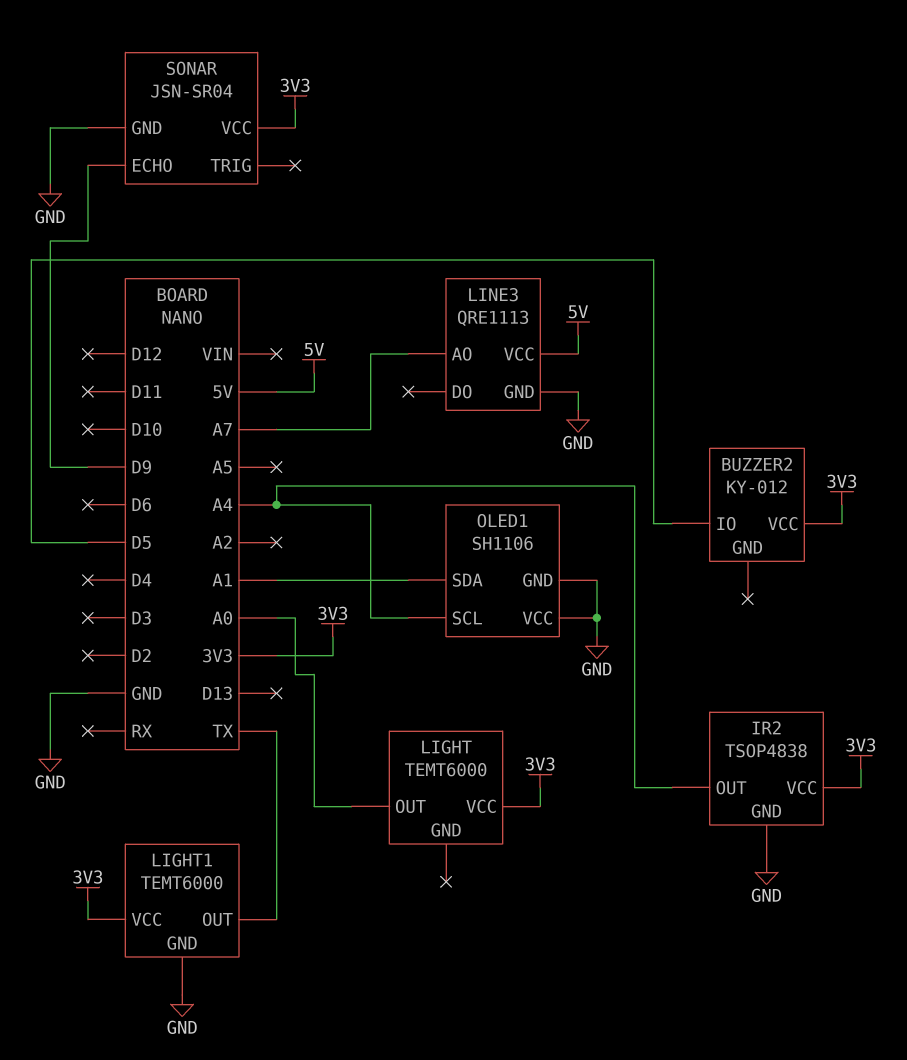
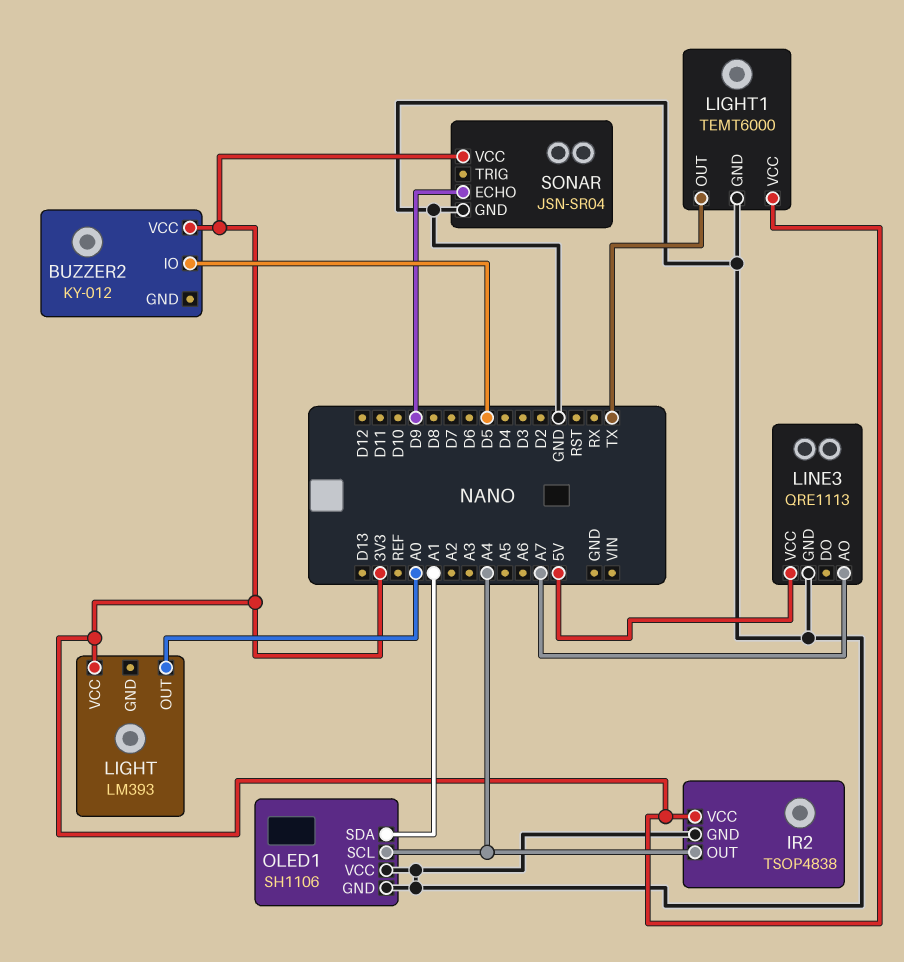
LIGHT: TEMT6000 -> LM393

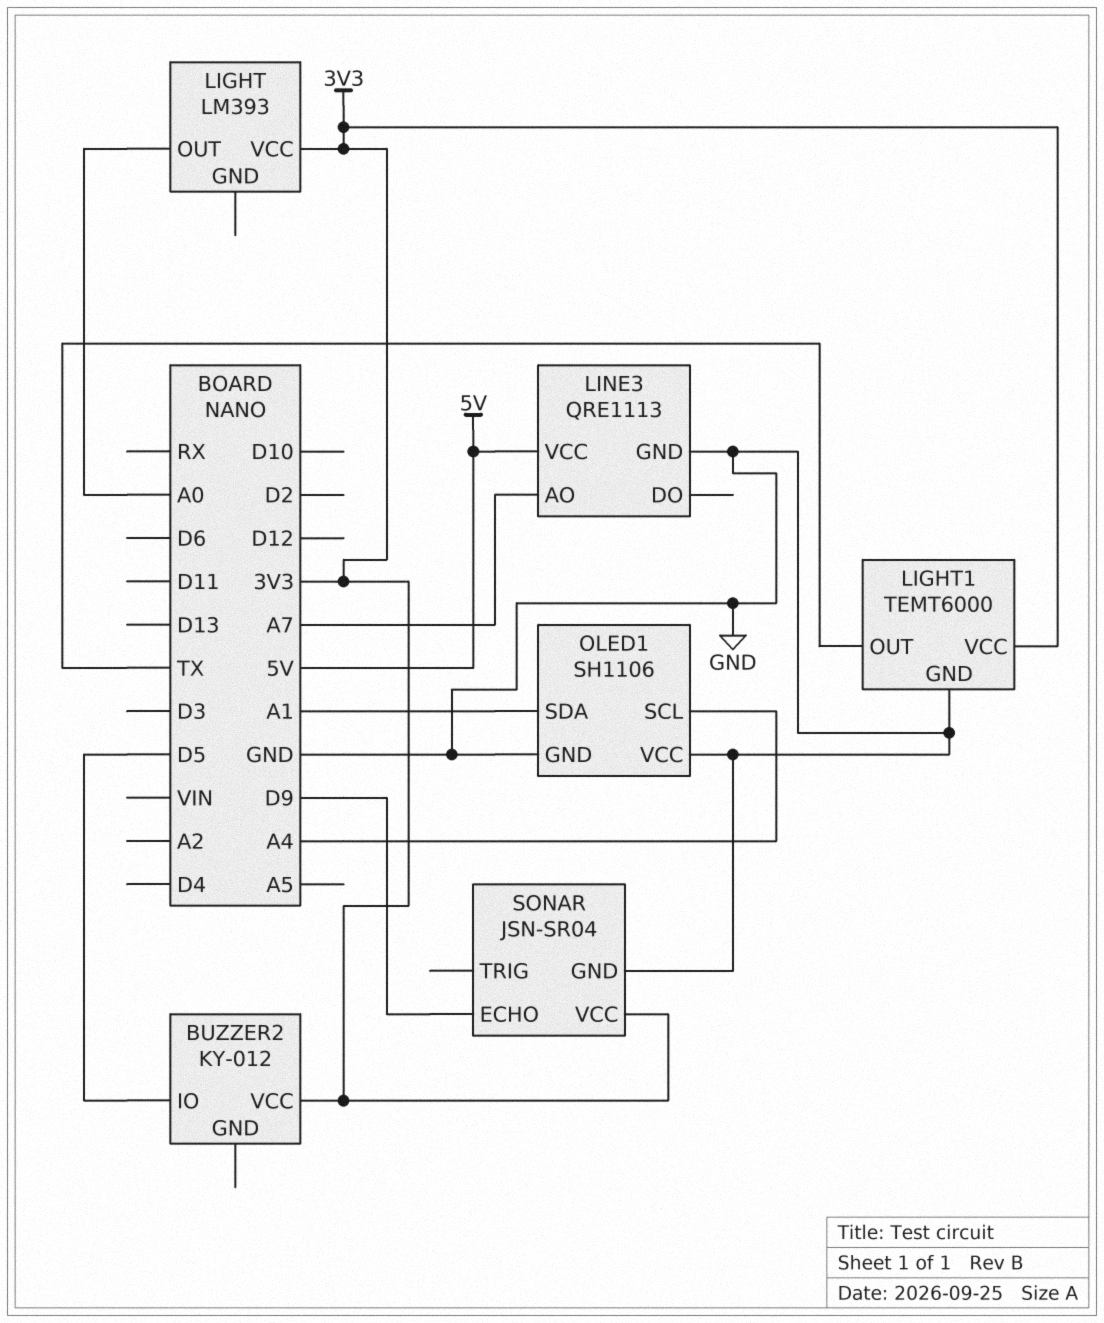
IR2: TSOP4838 -> none
IR2 pin GND: GND -> none
IR2 pin OUT: A4 -> none
IR2 pin VCC: 3V3 -> none

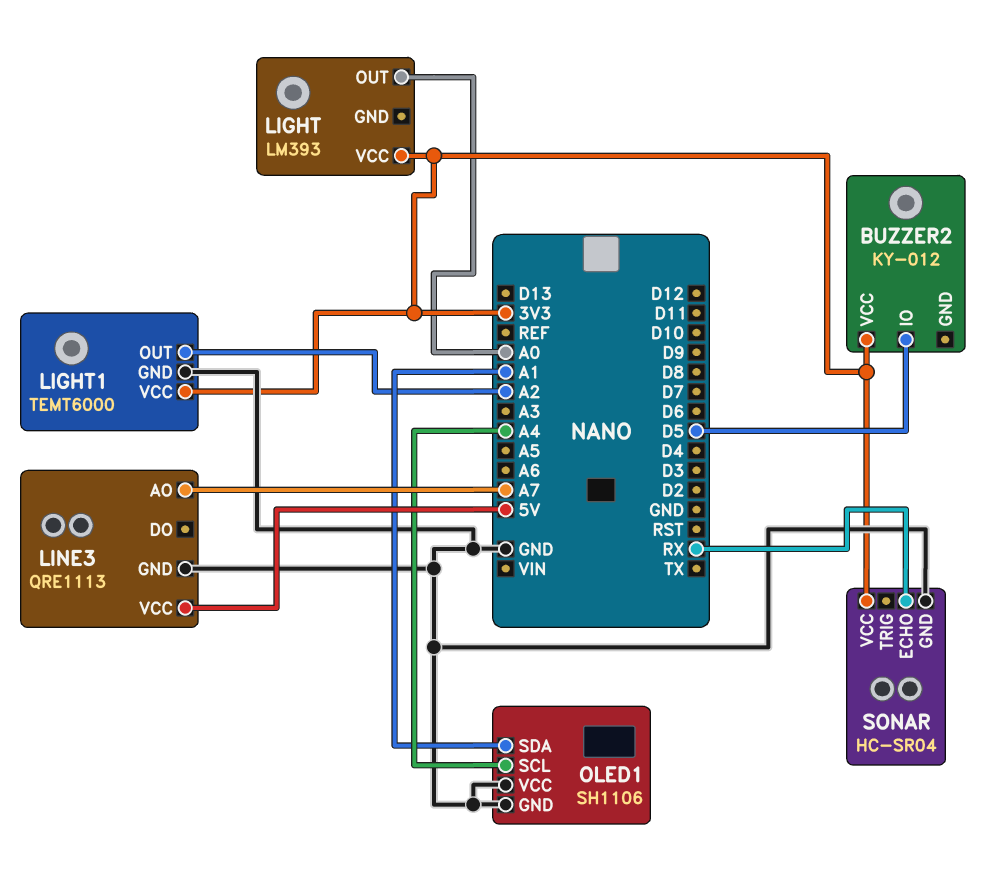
LIGHT1 pin OUT: TX -> A2
SONAR: JSN-SR04 -> HC-SR04
SONAR pin ECHO: D9 -> RX

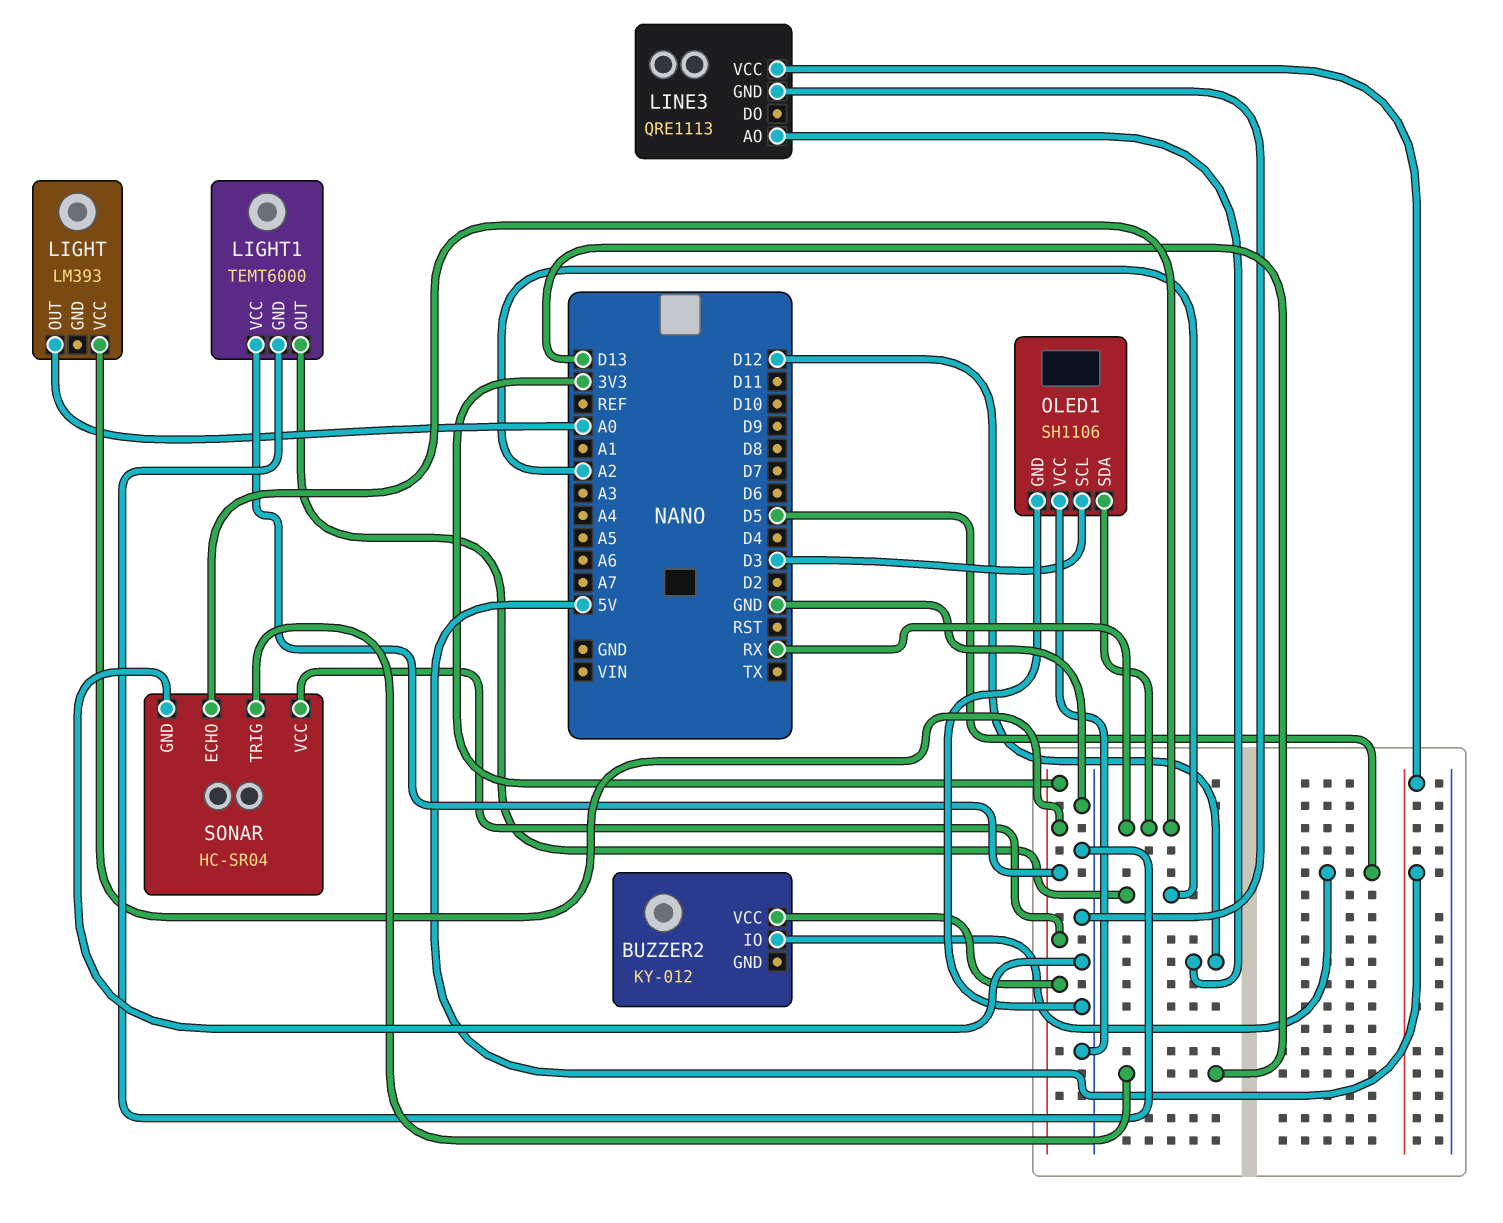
LINE3 pin AO: A7 -> D12
OLED1 pin SCL: A4 -> D3
OLED1 pin SDA: A1 -> RX
SONAR pin TRIG: none -> D13

